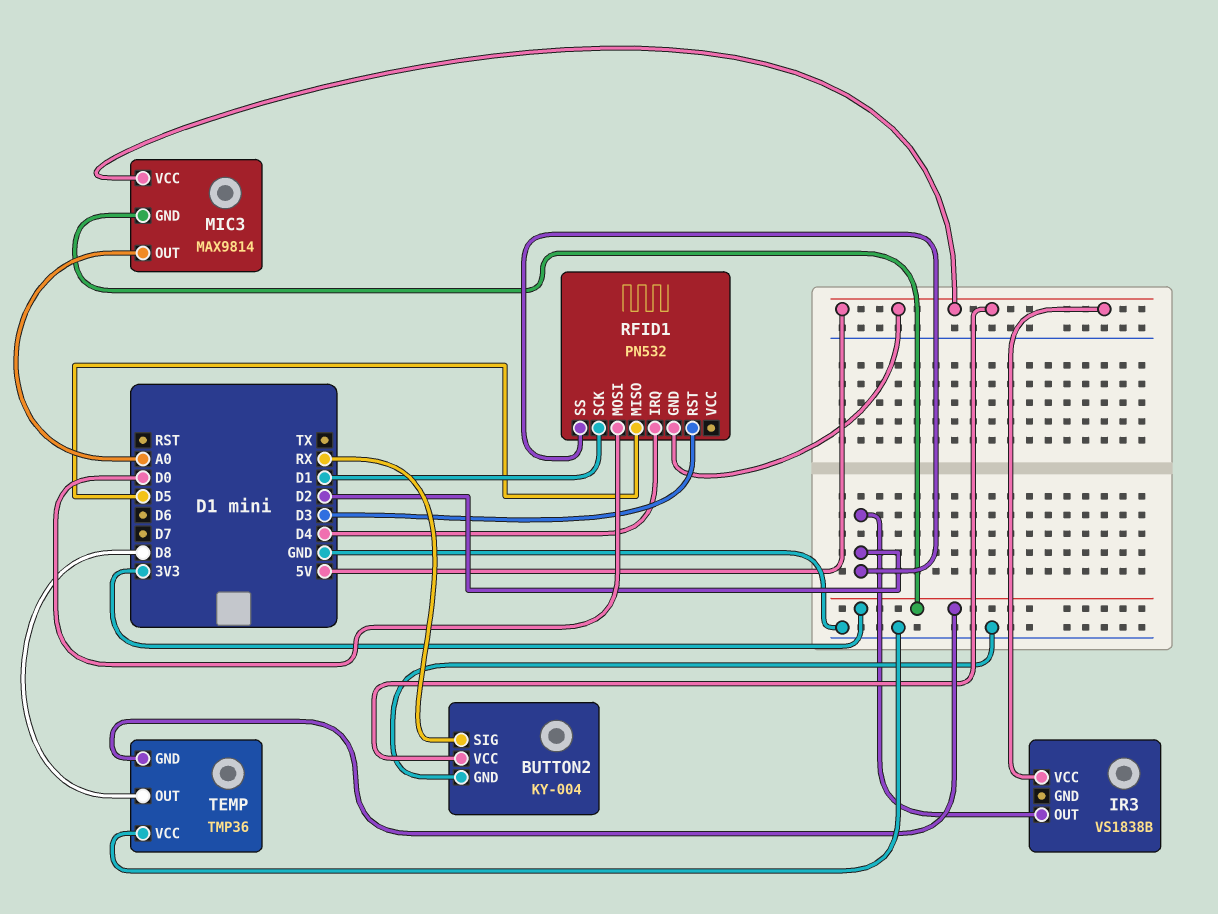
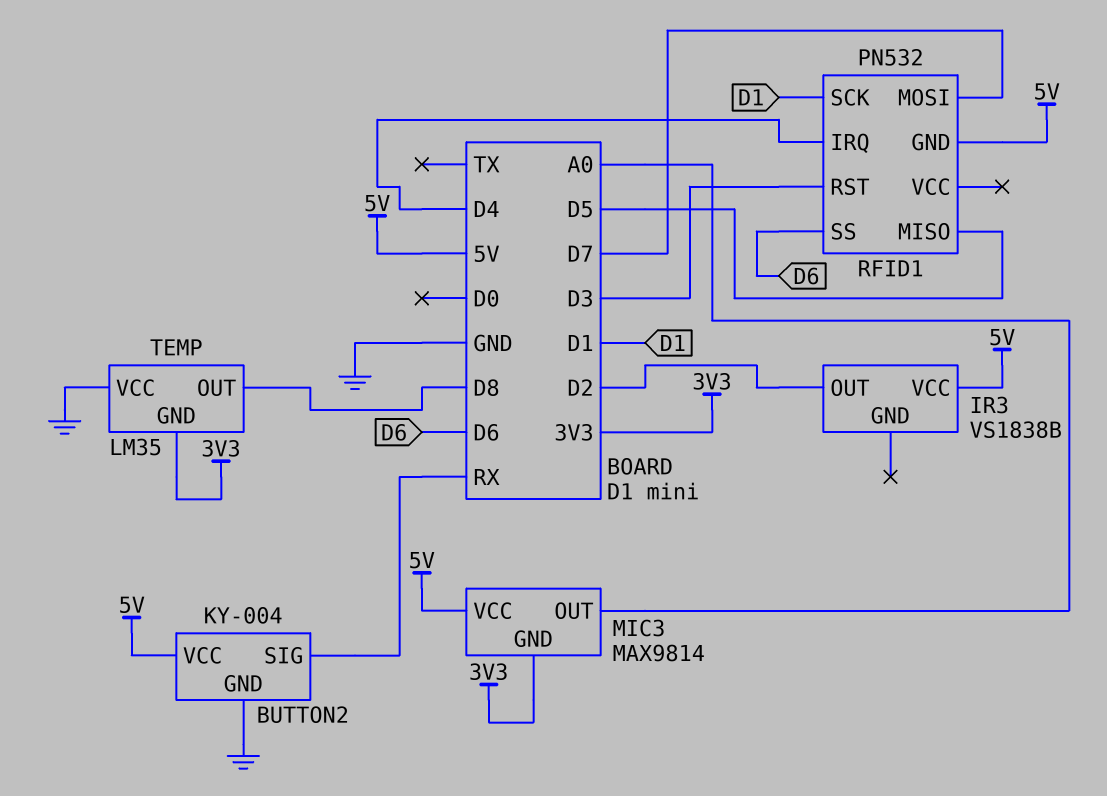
RFID1 pin MOSI: D0 -> D7
RFID1 pin SS: D2 -> D6
TEMP: TMP36 -> LM35

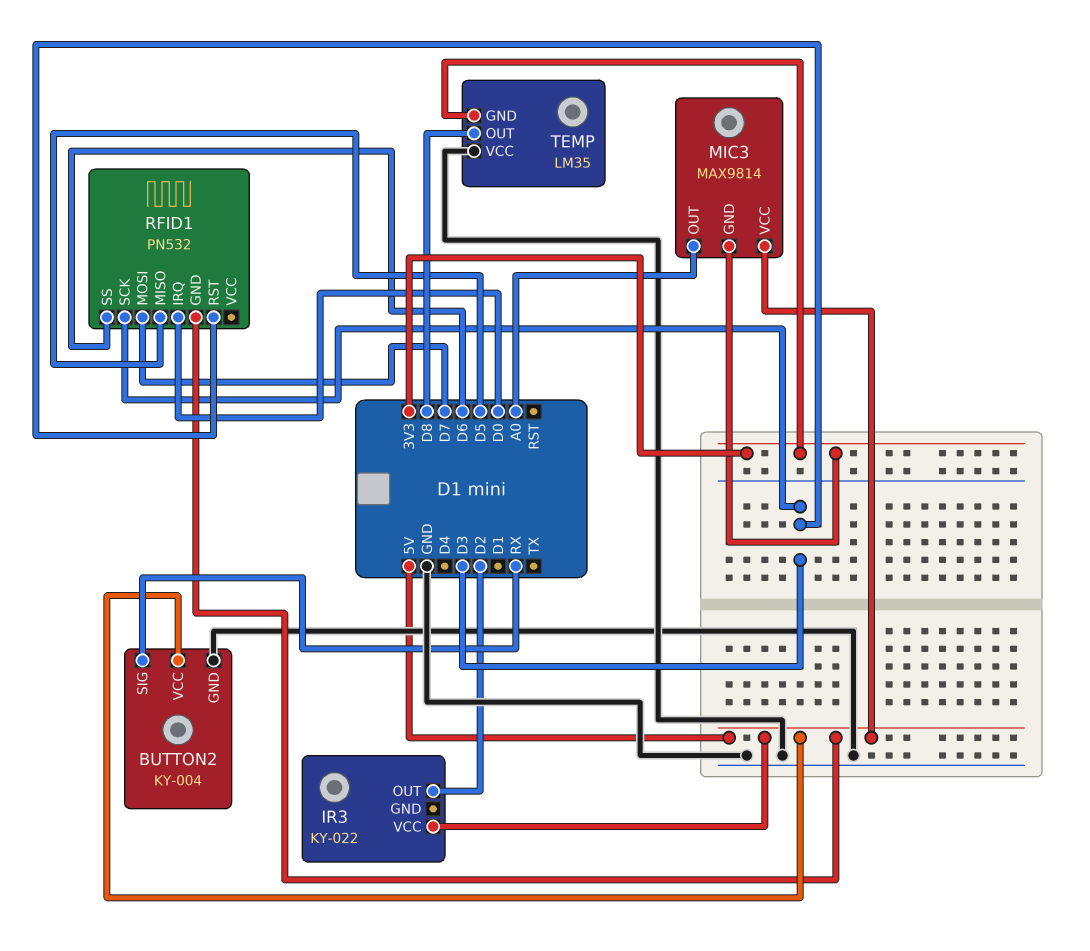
IR3: VS1838B -> KY-022
RFID1 pin IRQ: D4 -> D0
RFID1 pin SCK: D1 -> D3

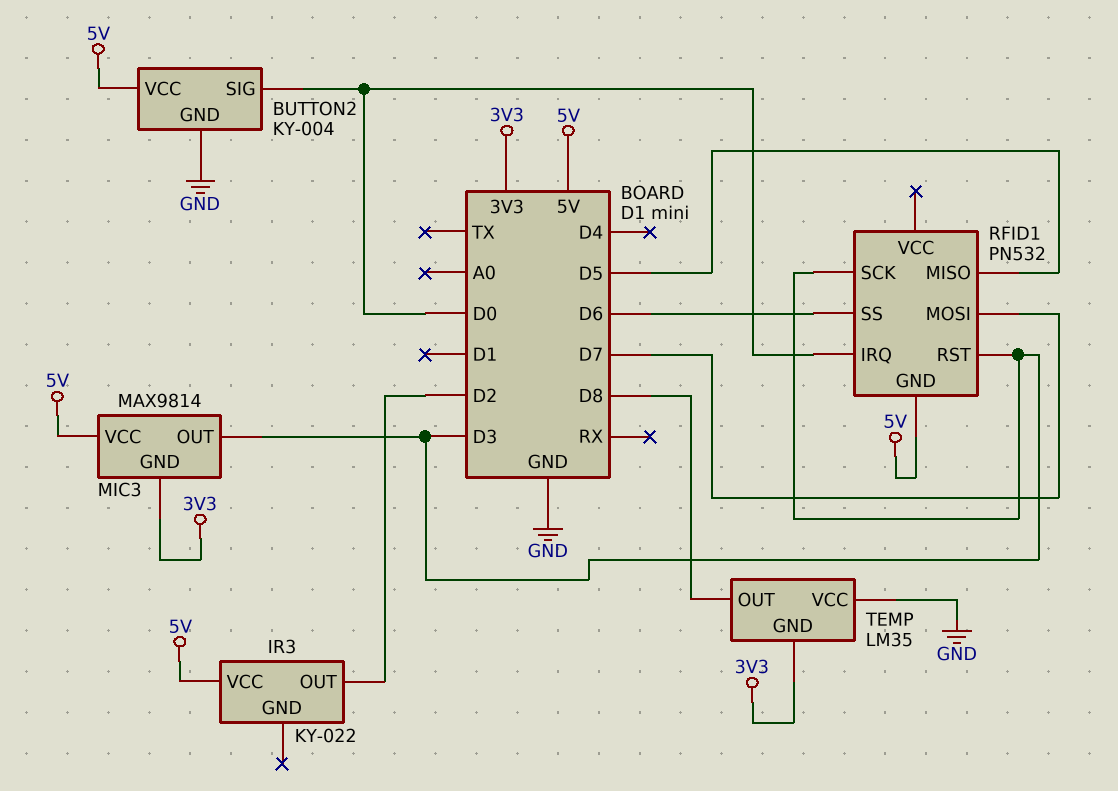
BUTTON2 pin SIG: RX -> D0
MIC3 pin OUT: A0 -> D3

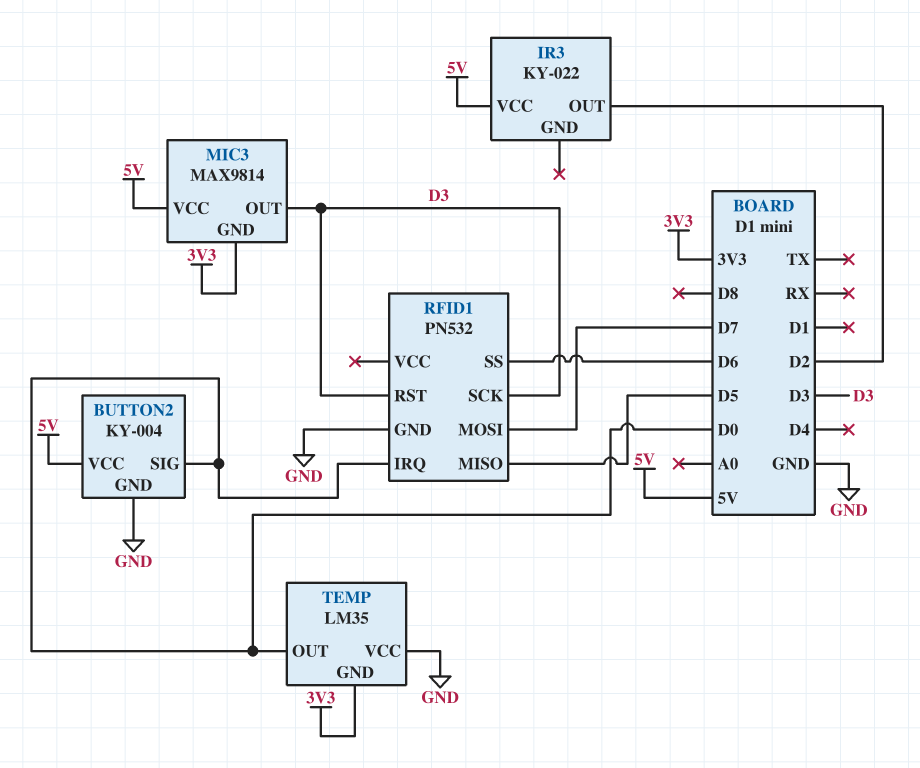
RFID1 pin GND: 5V -> GND
TEMP pin OUT: D8 -> D0

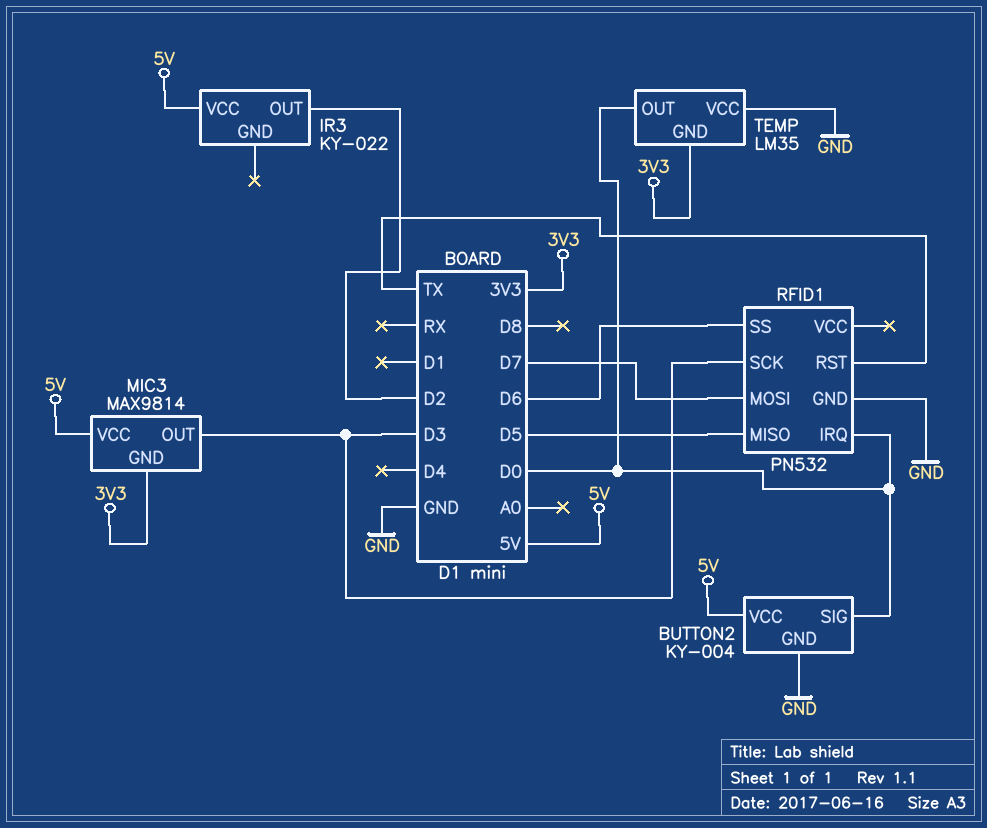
RFID1 pin RST: D3 -> TX

